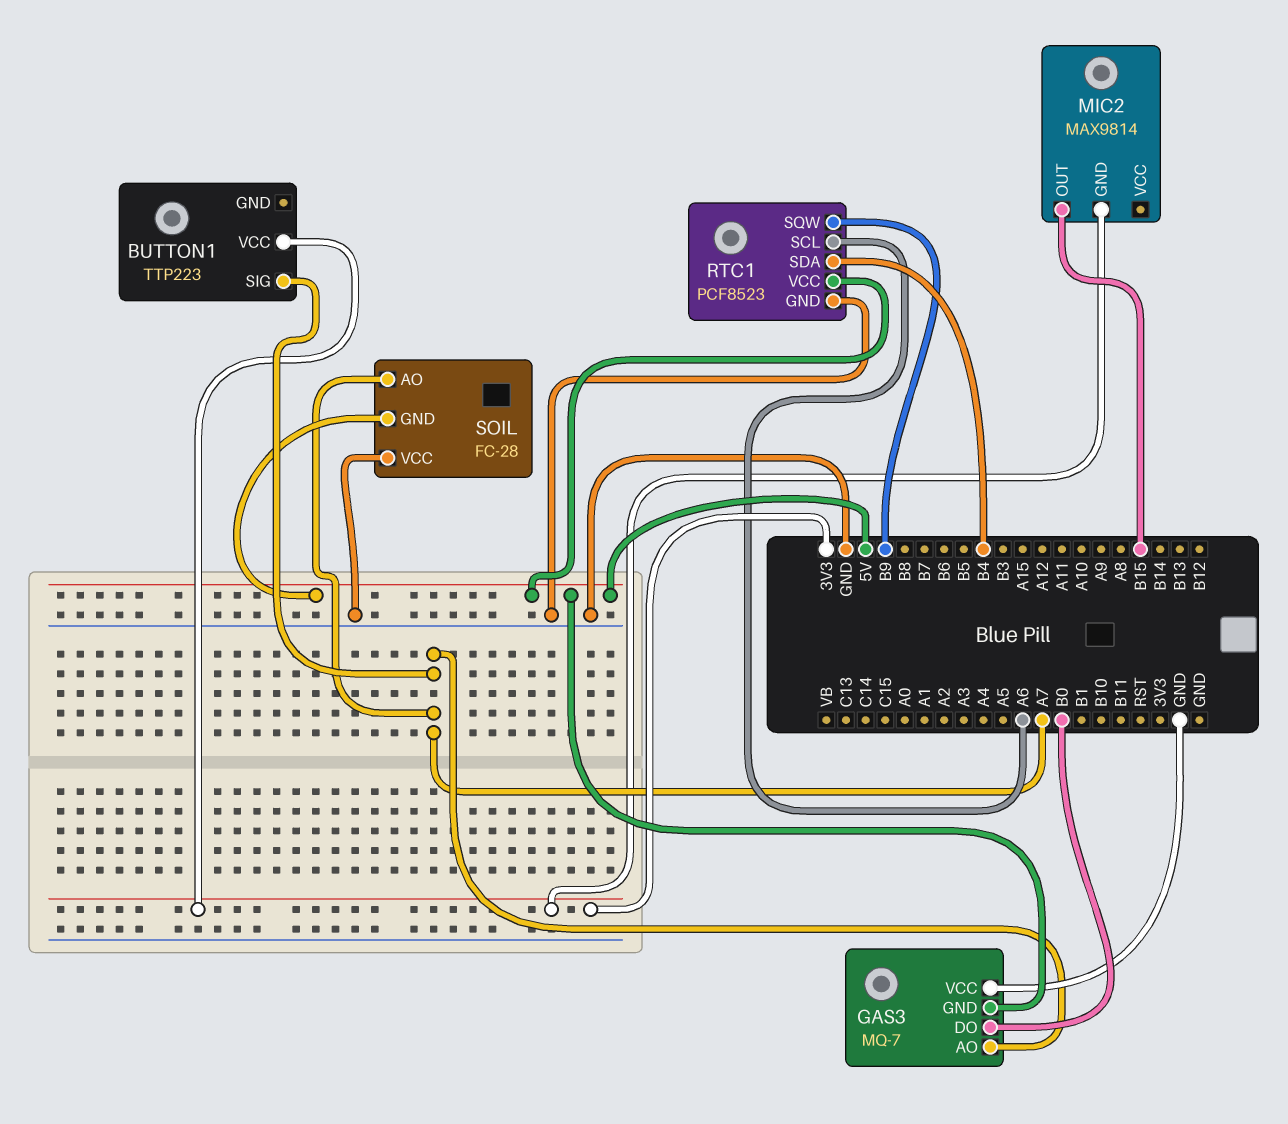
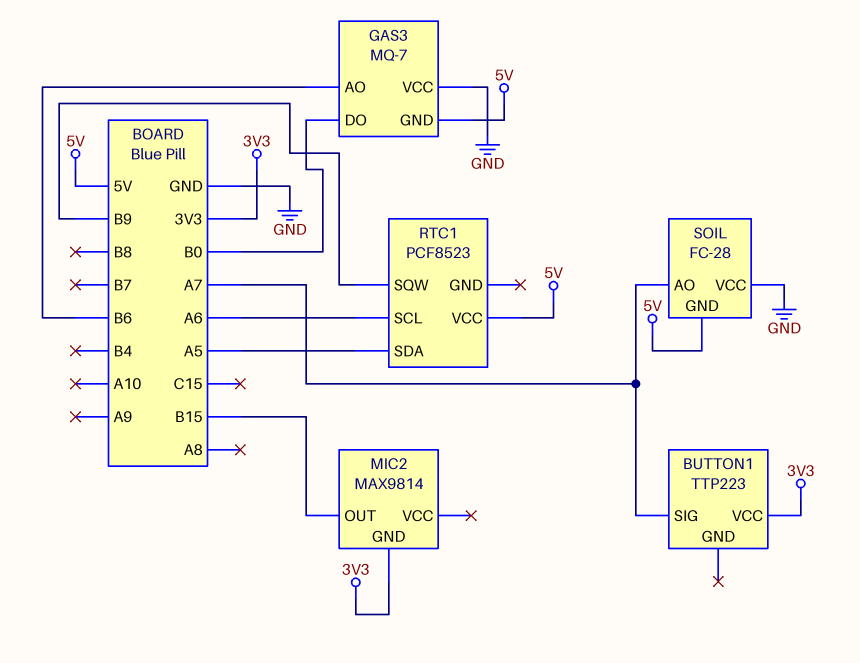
GAS3 pin AO: A7 -> B6
RTC1 pin GND: GND -> none
RTC1 pin SDA: B4 -> A5

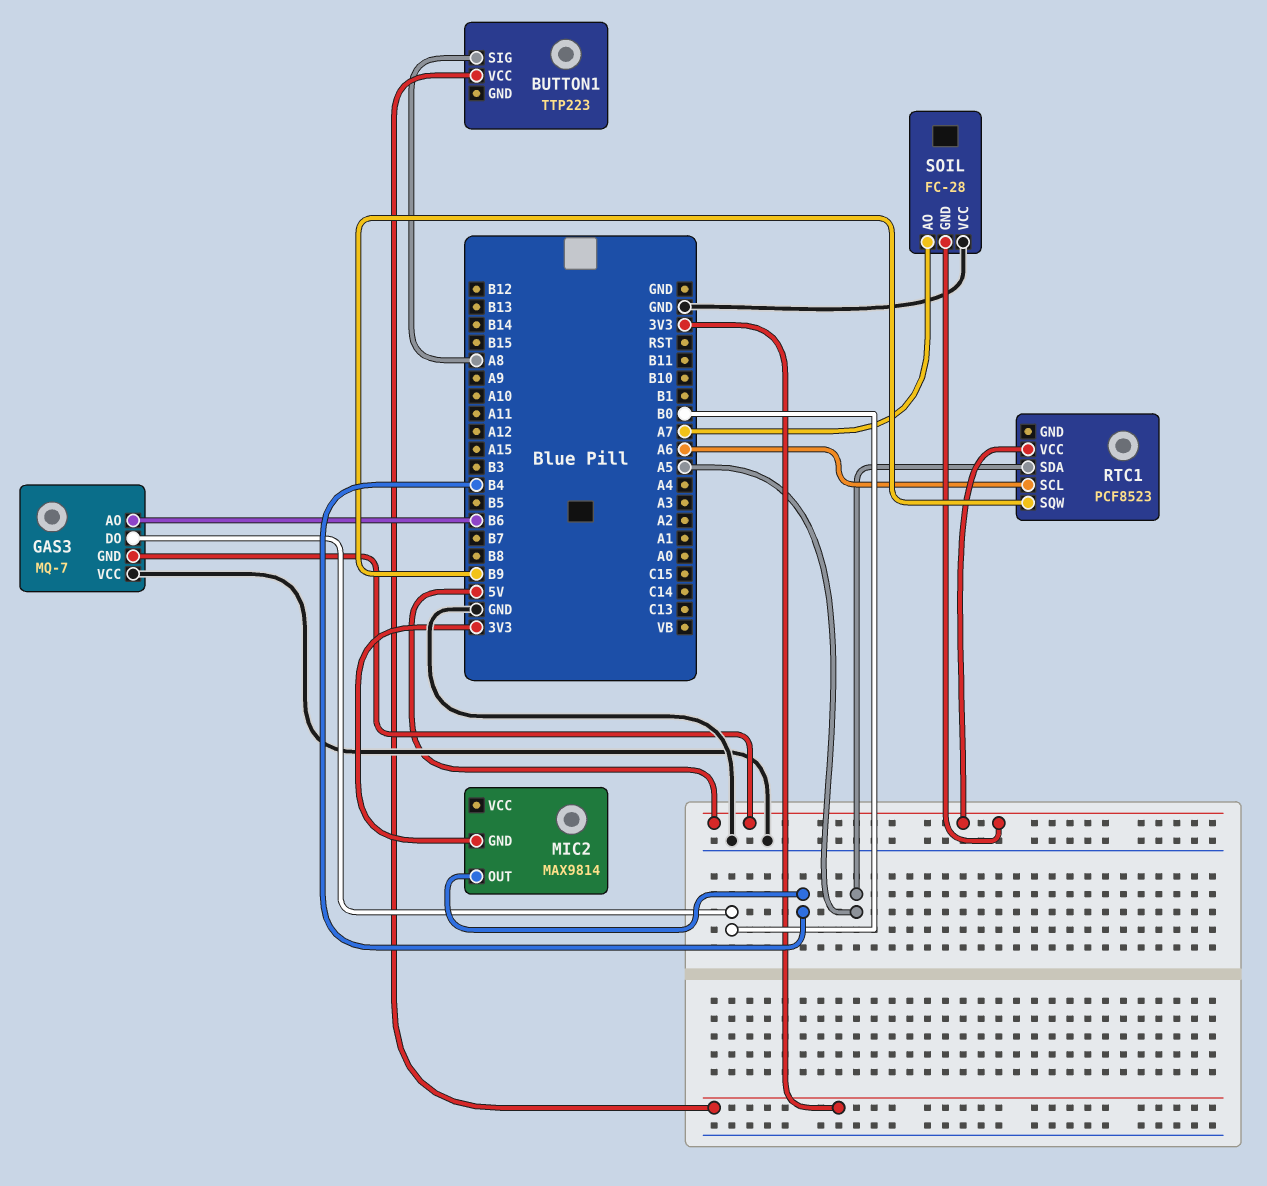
BUTTON1 pin SIG: A7 -> A8
MIC2 pin OUT: B15 -> B4

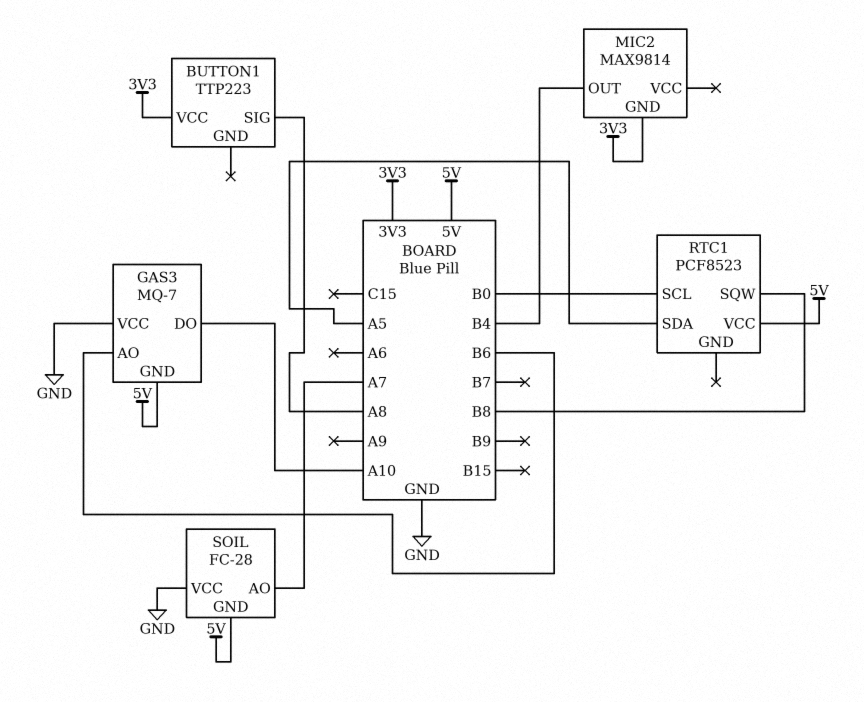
GAS3 pin DO: B0 -> A10
RTC1 pin SCL: A6 -> B0
RTC1 pin SQW: B9 -> B8

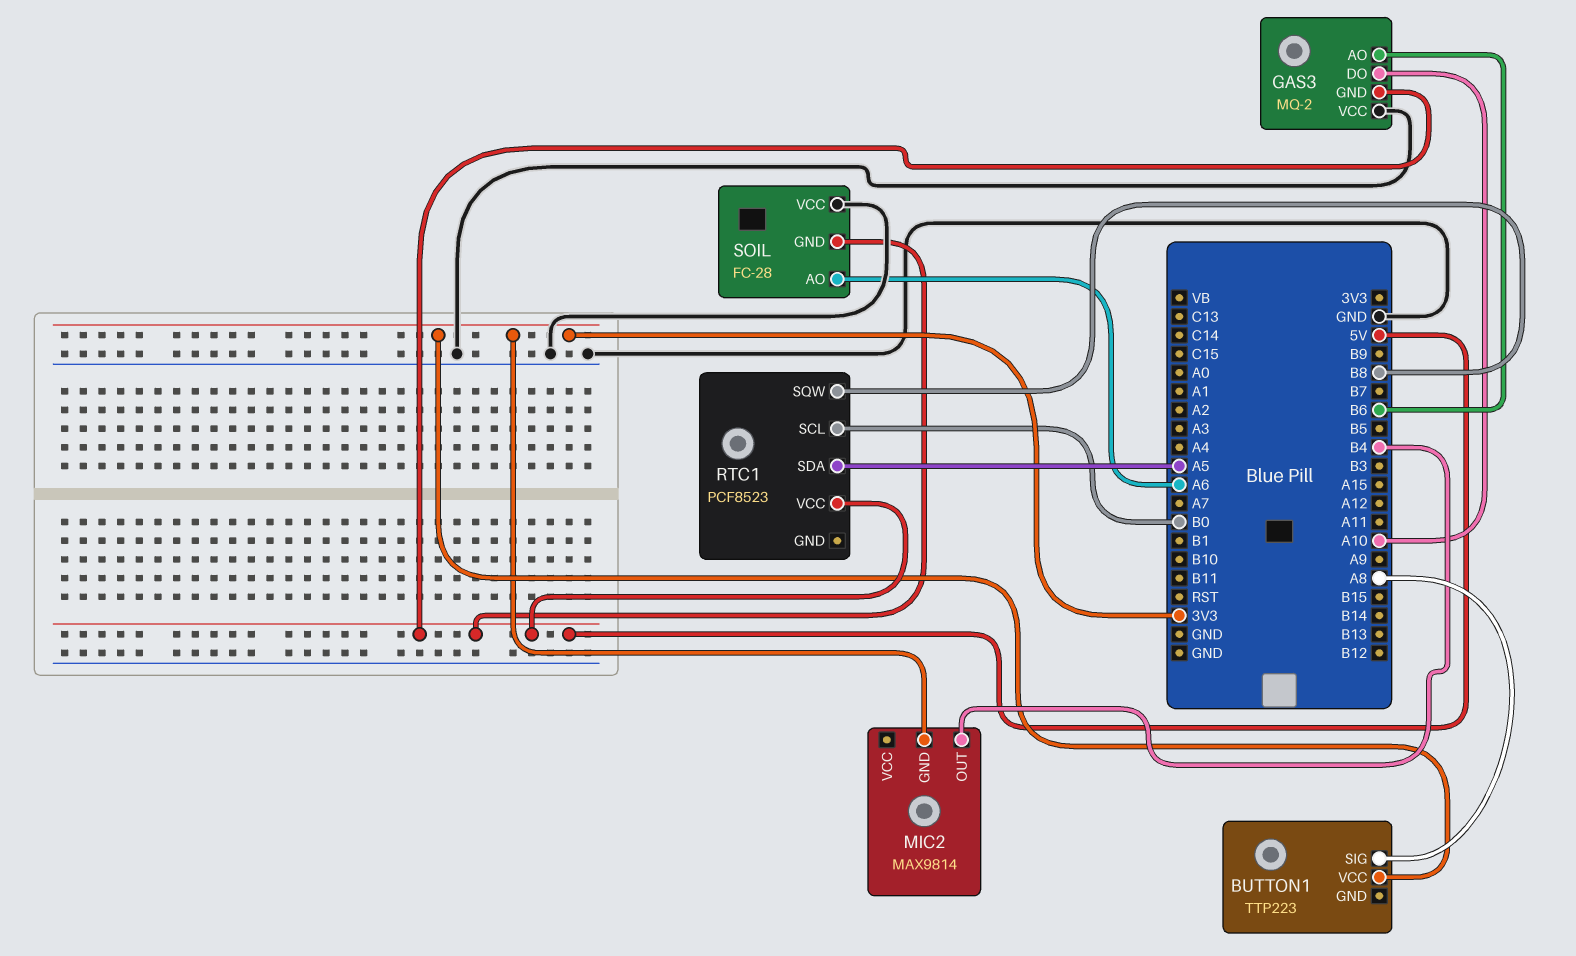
GAS3: MQ-7 -> MQ-2
SOIL pin AO: A7 -> A6

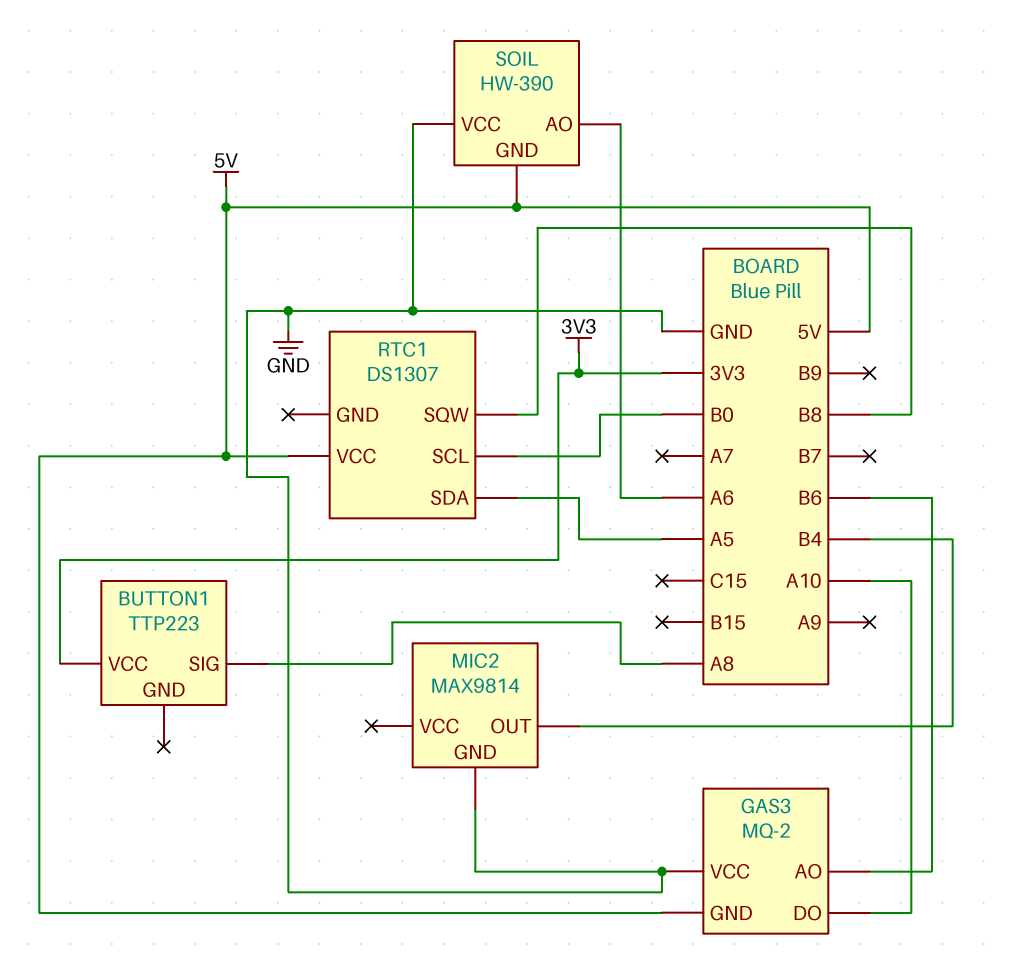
MIC2 pin GND: 3V3 -> GND
RTC1: PCF8523 -> DS1307
SOIL: FC-28 -> HW-390

